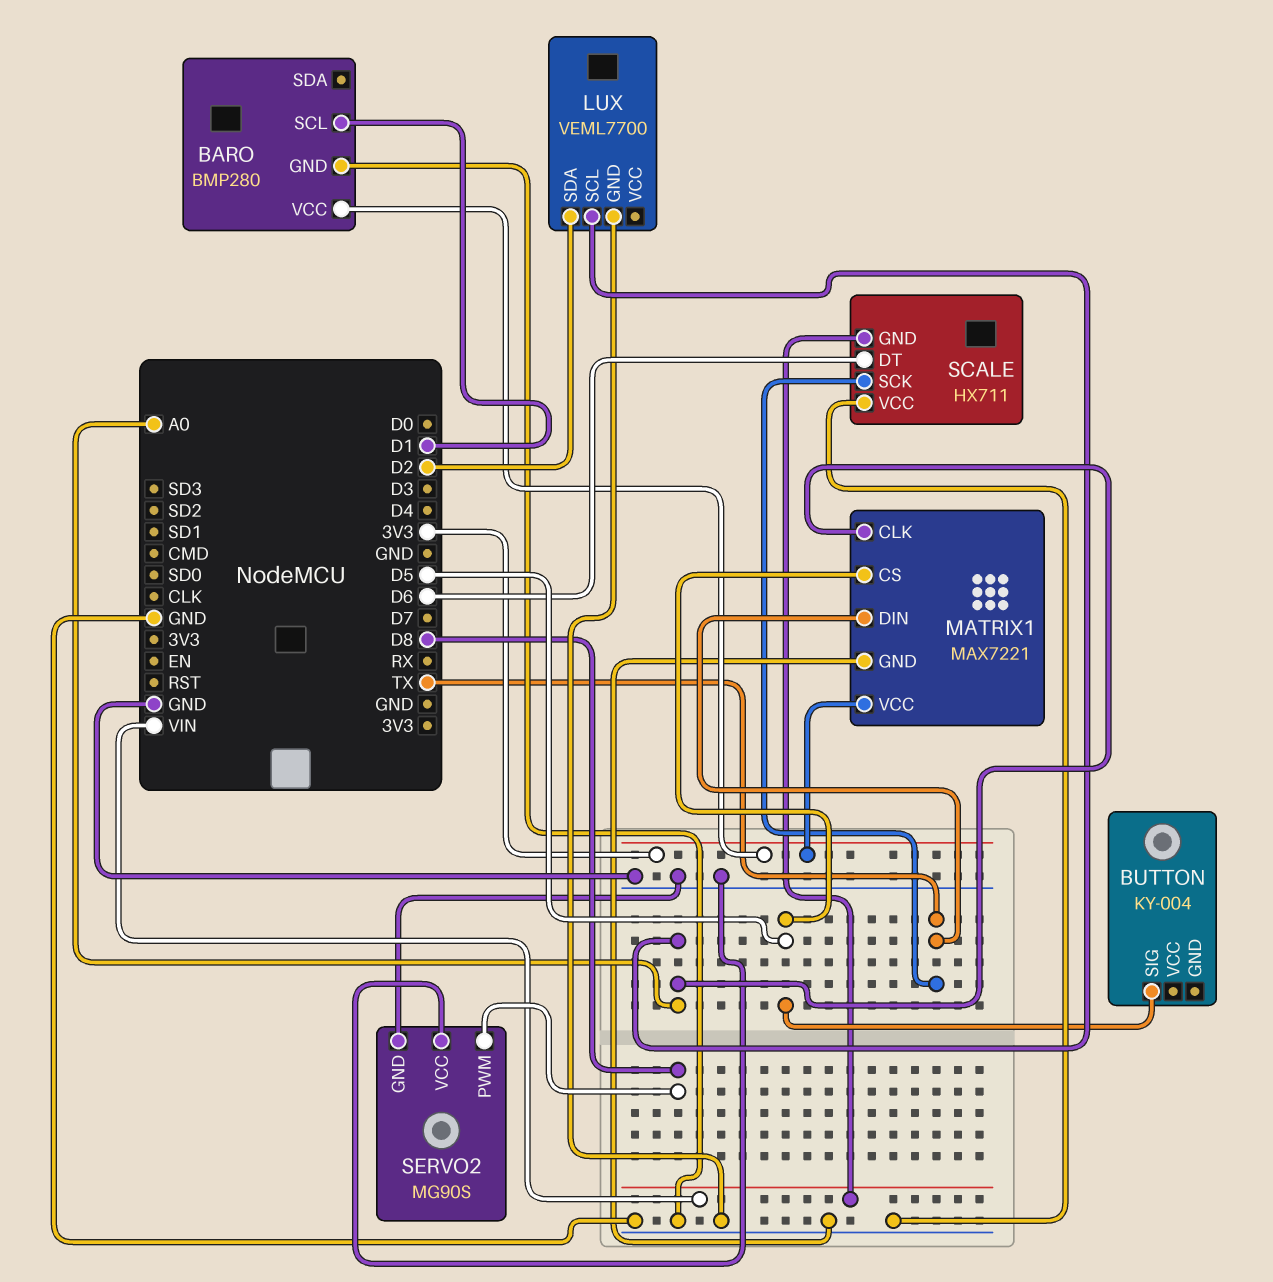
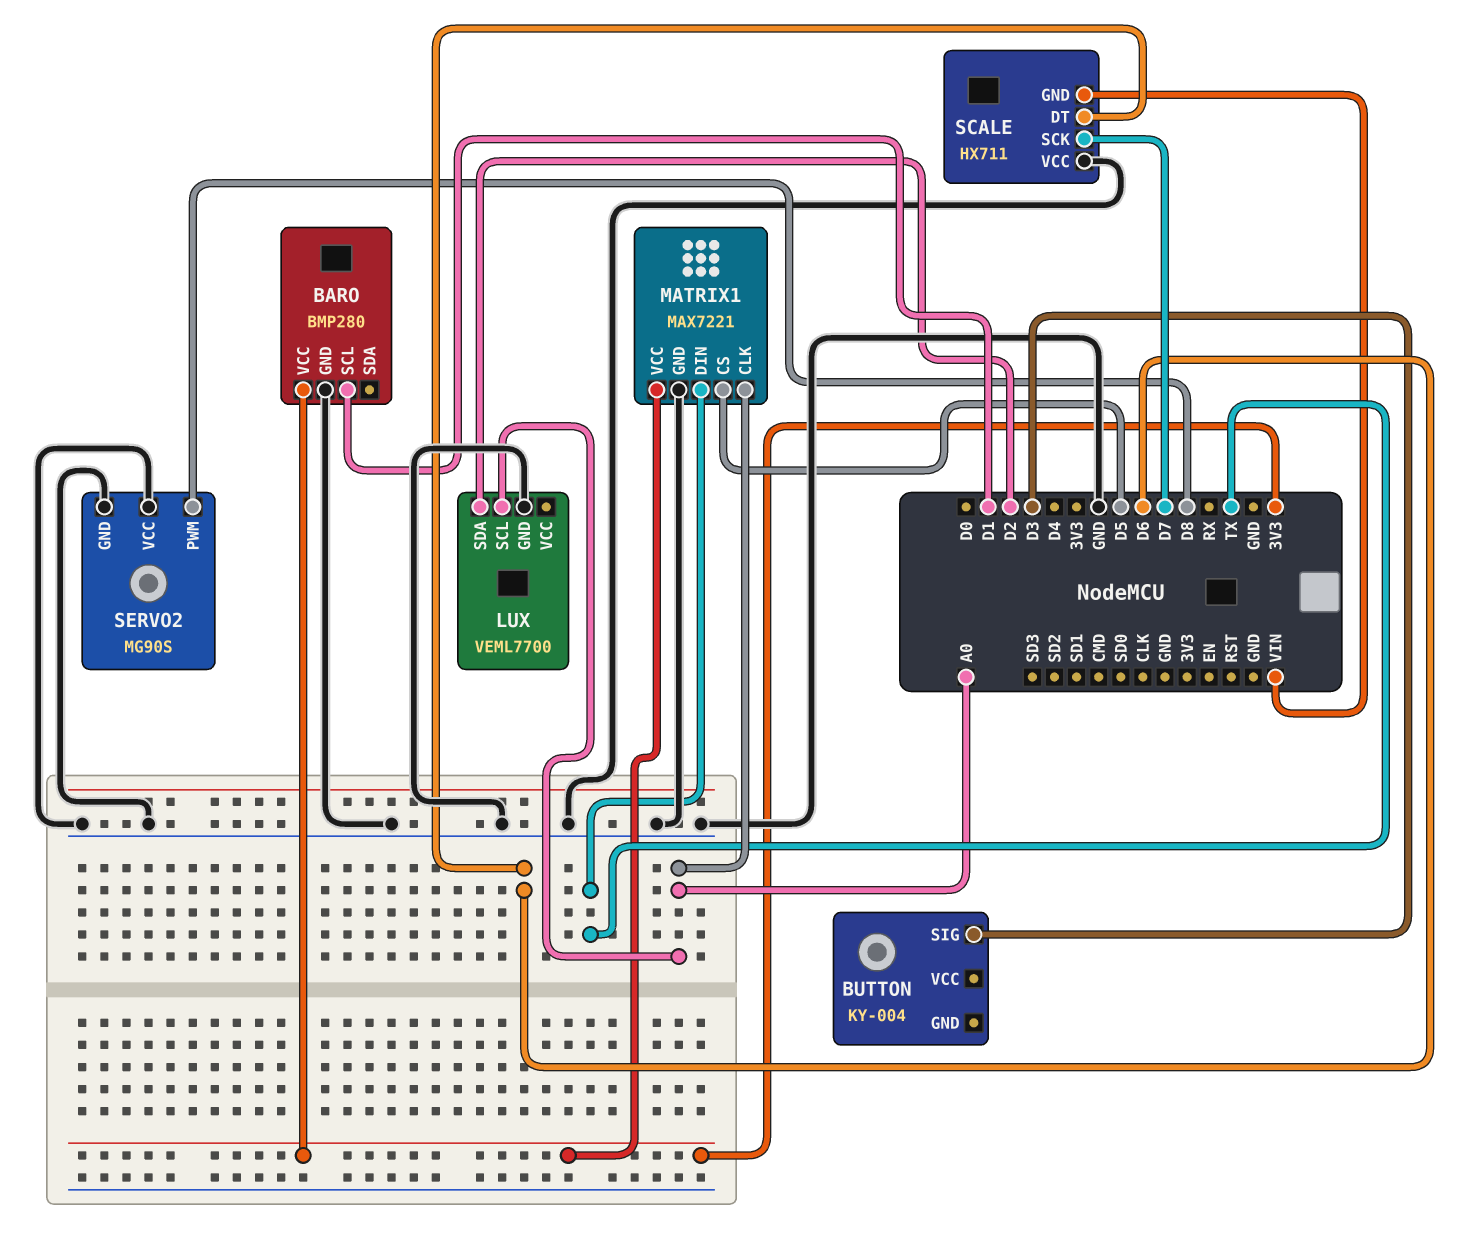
BUTTON pin SIG: D5 -> D3
SCALE pin SCK: TX -> D7

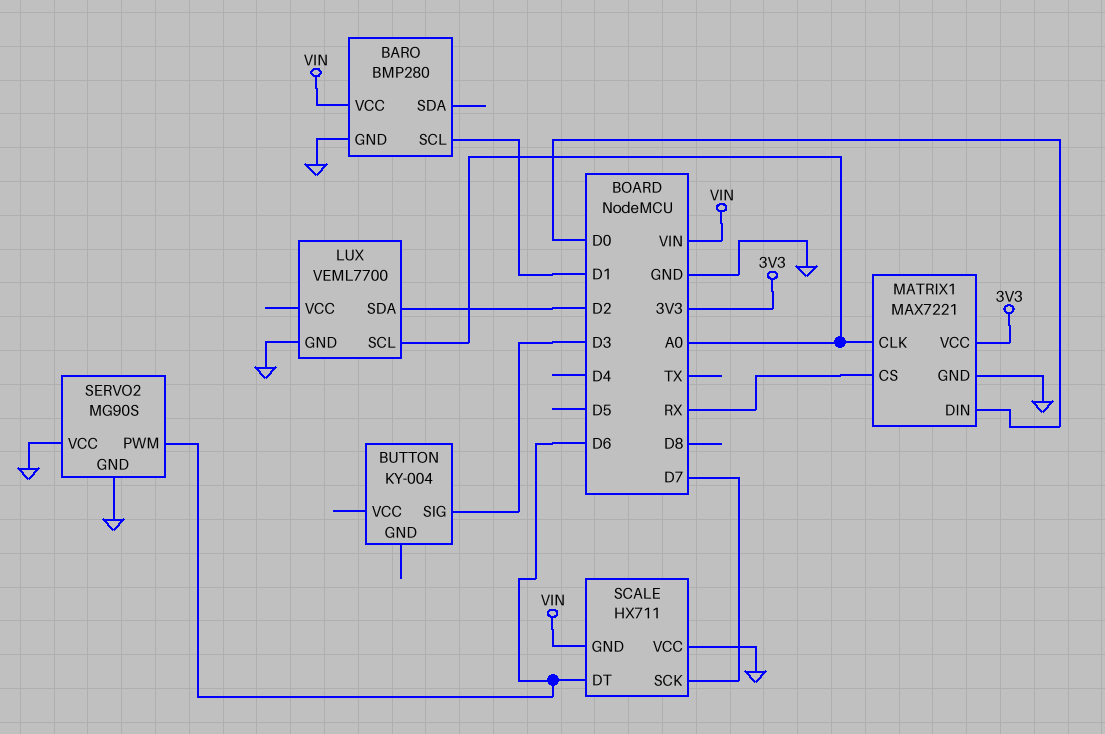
BARO pin VCC: 3V3 -> VIN
MATRIX1 pin CS: D5 -> RX
MATRIX1 pin DIN: TX -> D0
SERVO2 pin PWM: D8 -> D6

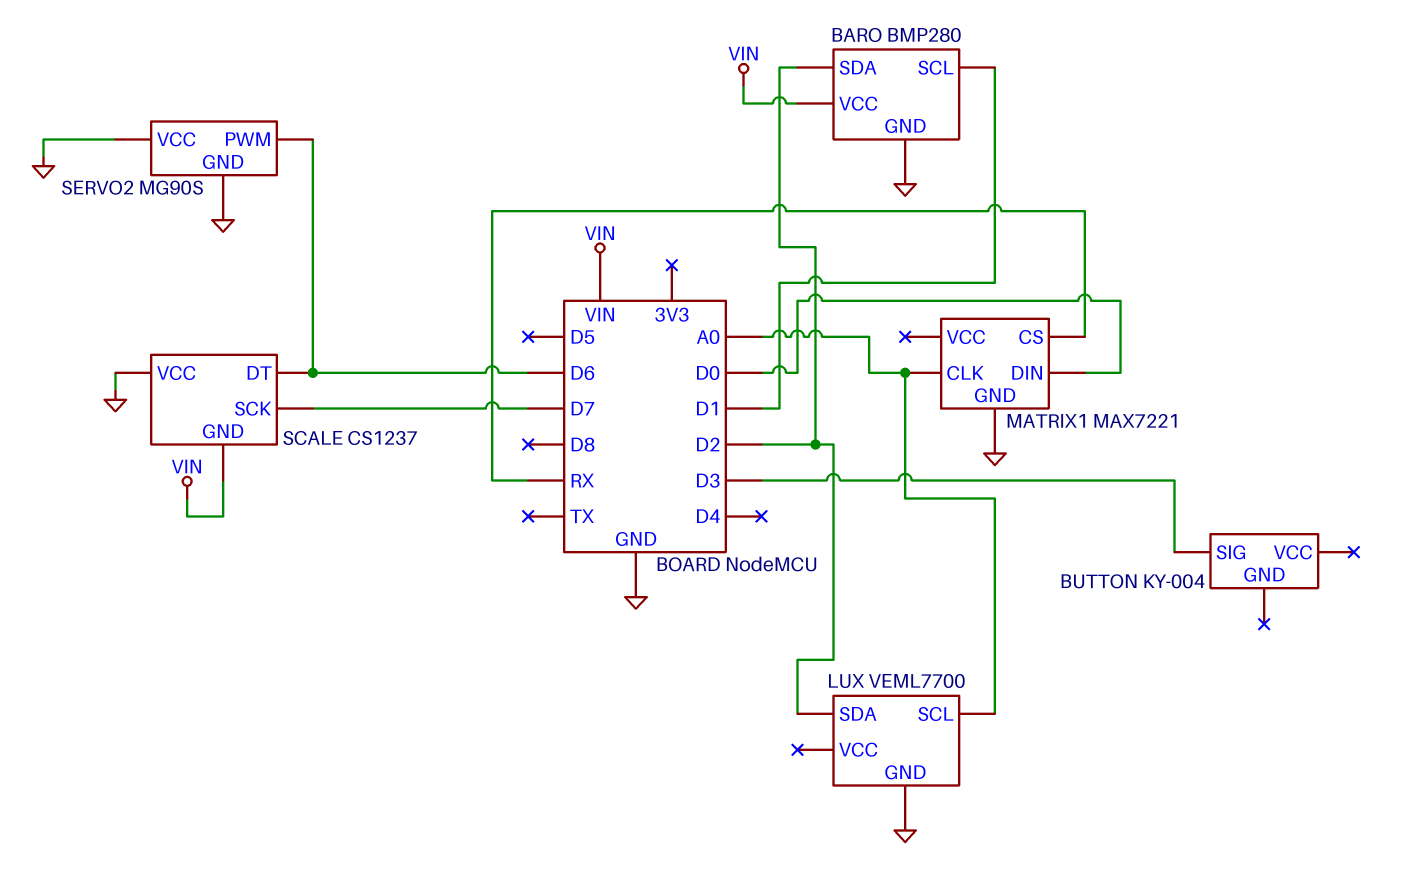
BARO pin SDA: none -> D2
MATRIX1 pin VCC: 3V3 -> none
SCALE: HX711 -> CS1237

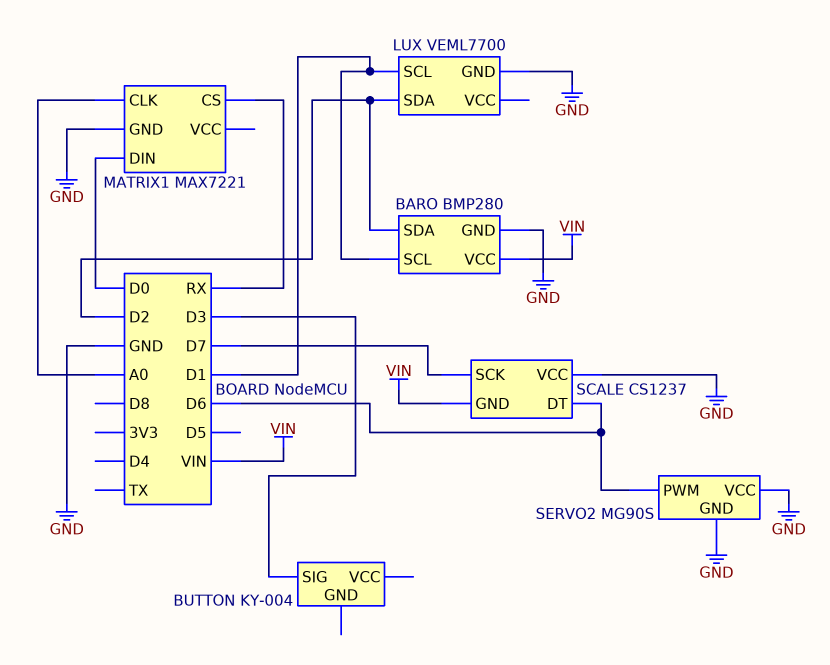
LUX pin SCL: A0 -> D1

